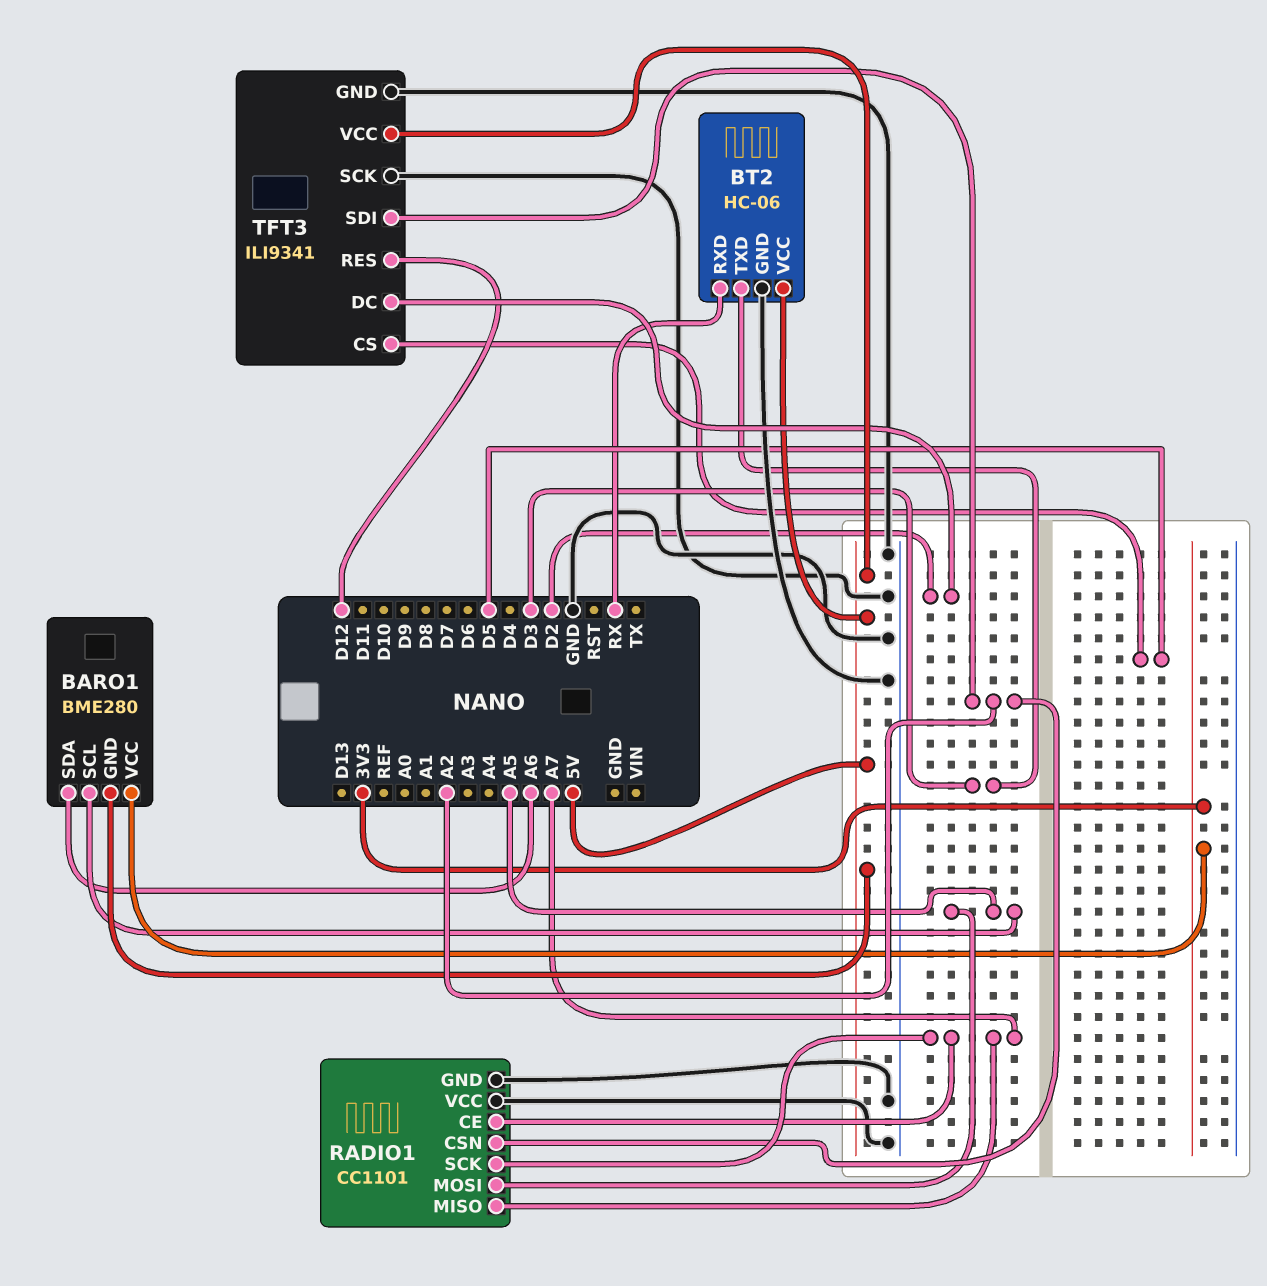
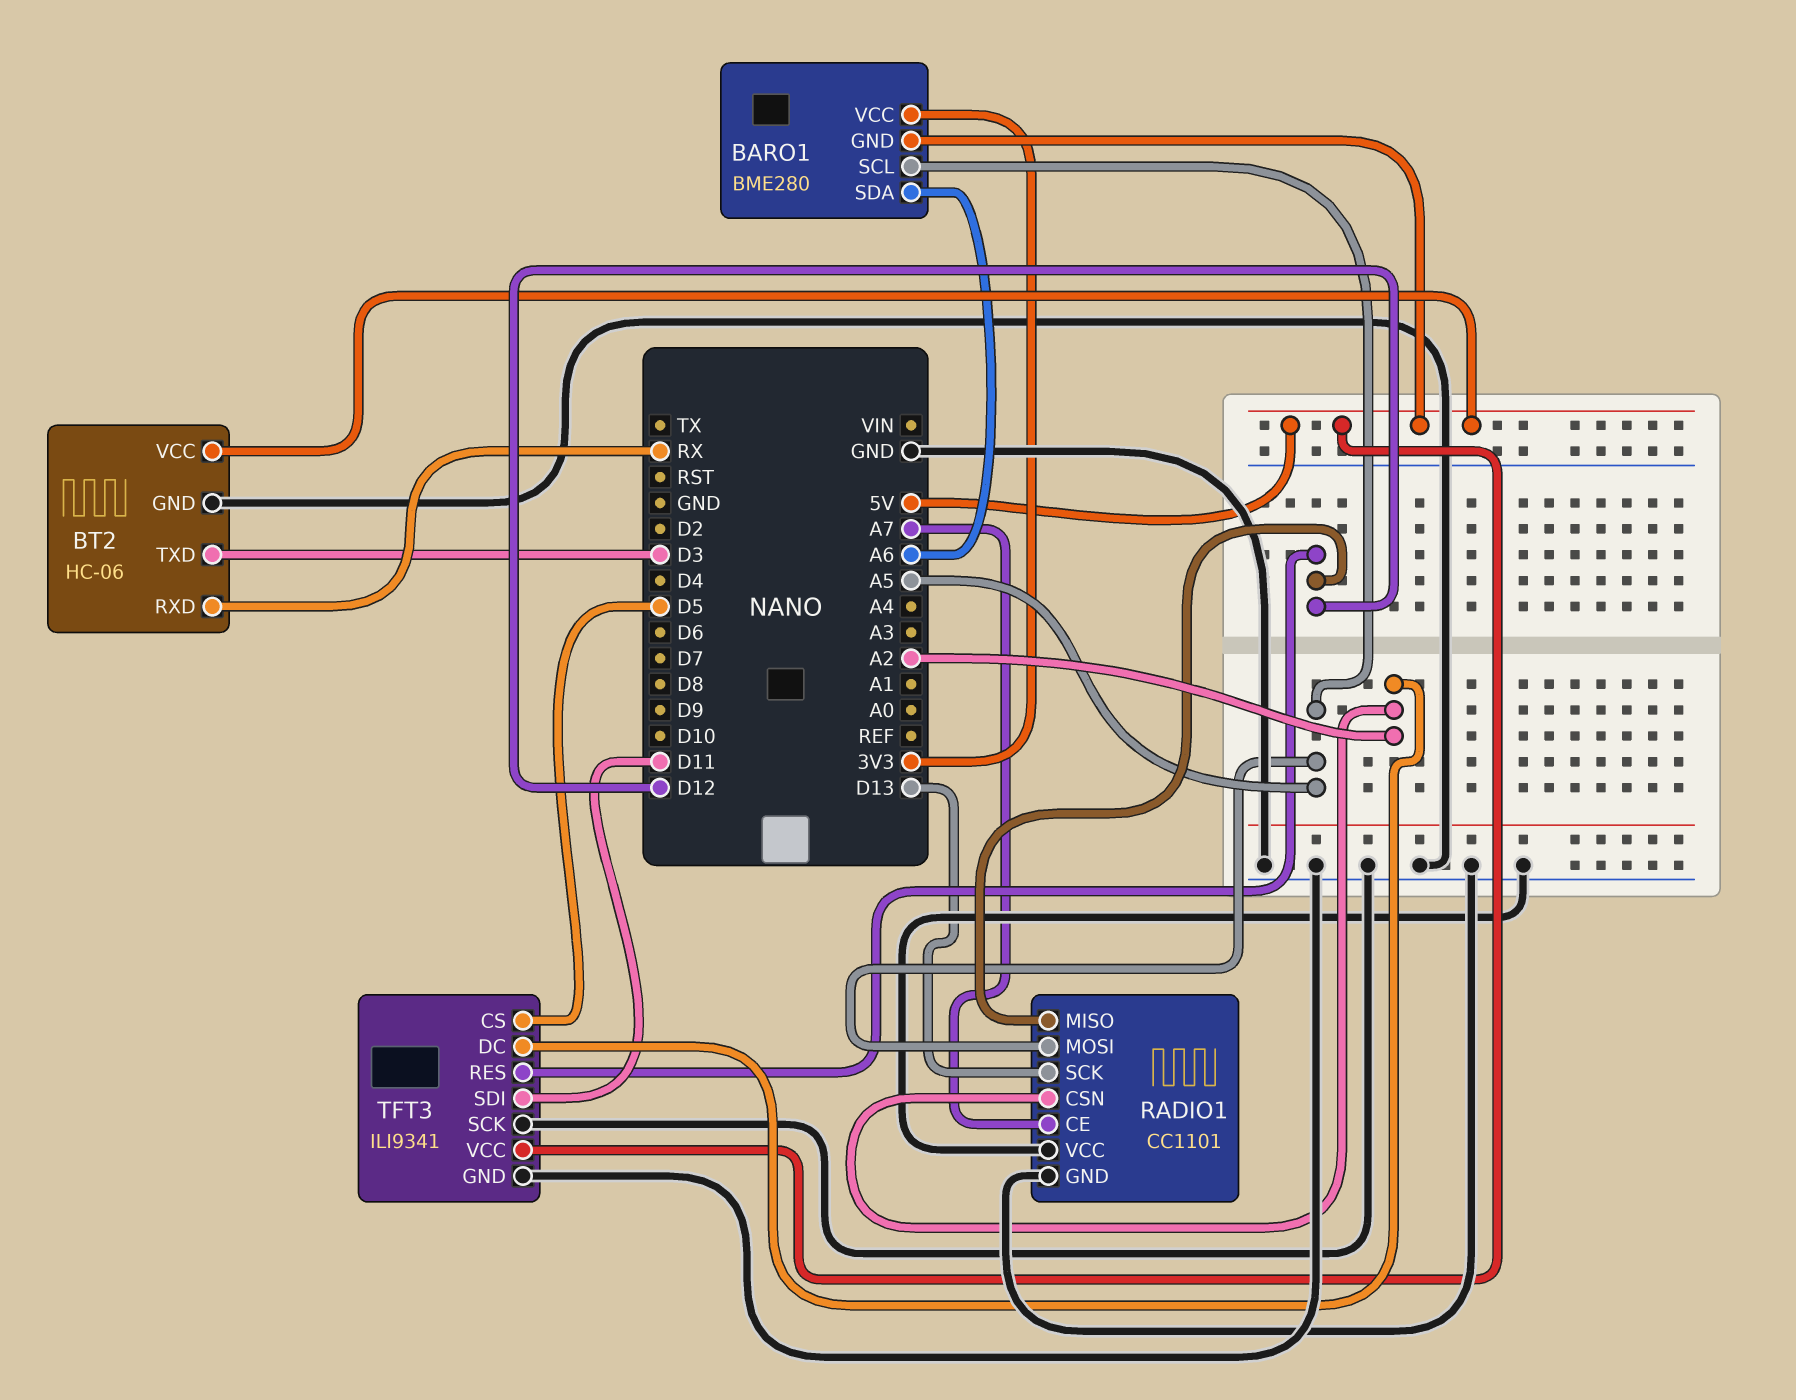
RADIO1 pin MISO: A7 -> D12
RADIO1 pin SCK: A7 -> D13
TFT3 pin DC: D2 -> A2
TFT3 pin SDI: A2 -> D11

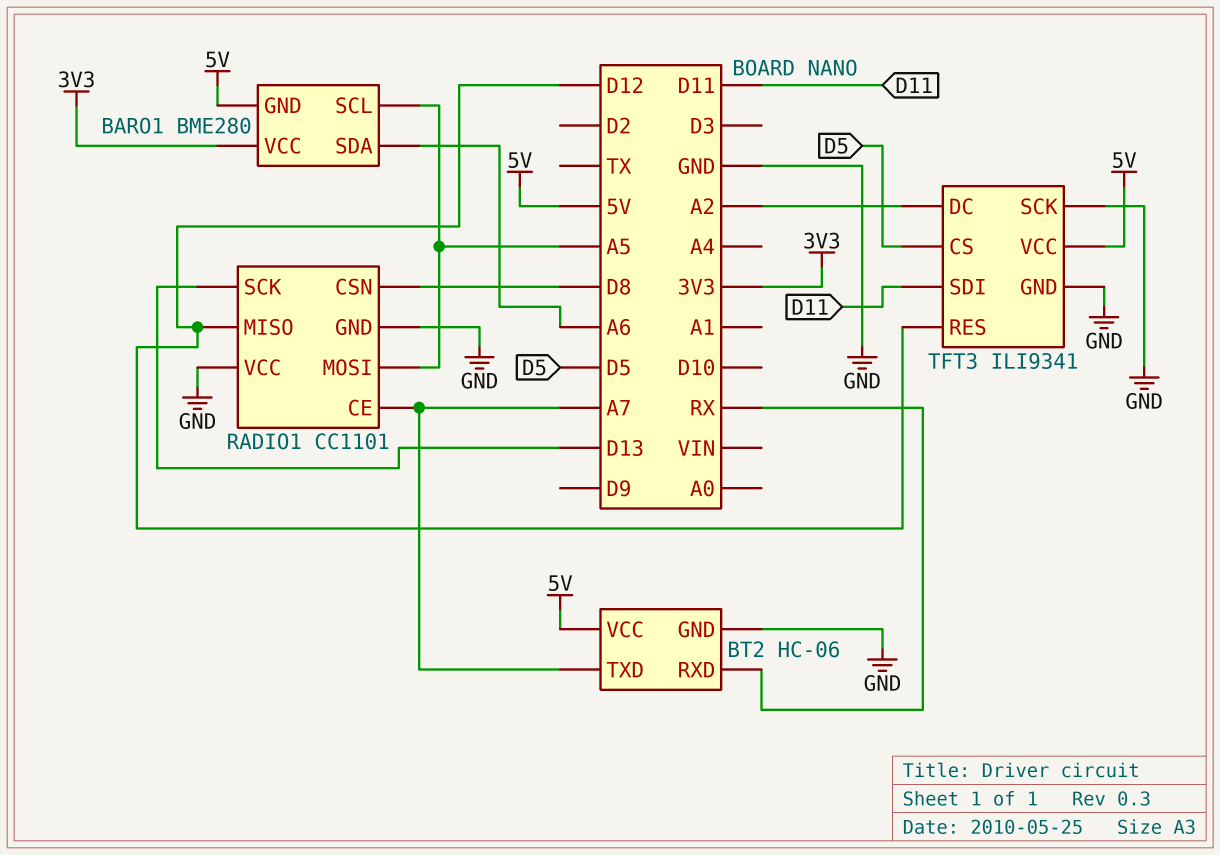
BT2 pin TXD: D3 -> A7
RADIO1 pin CSN: A2 -> D8

